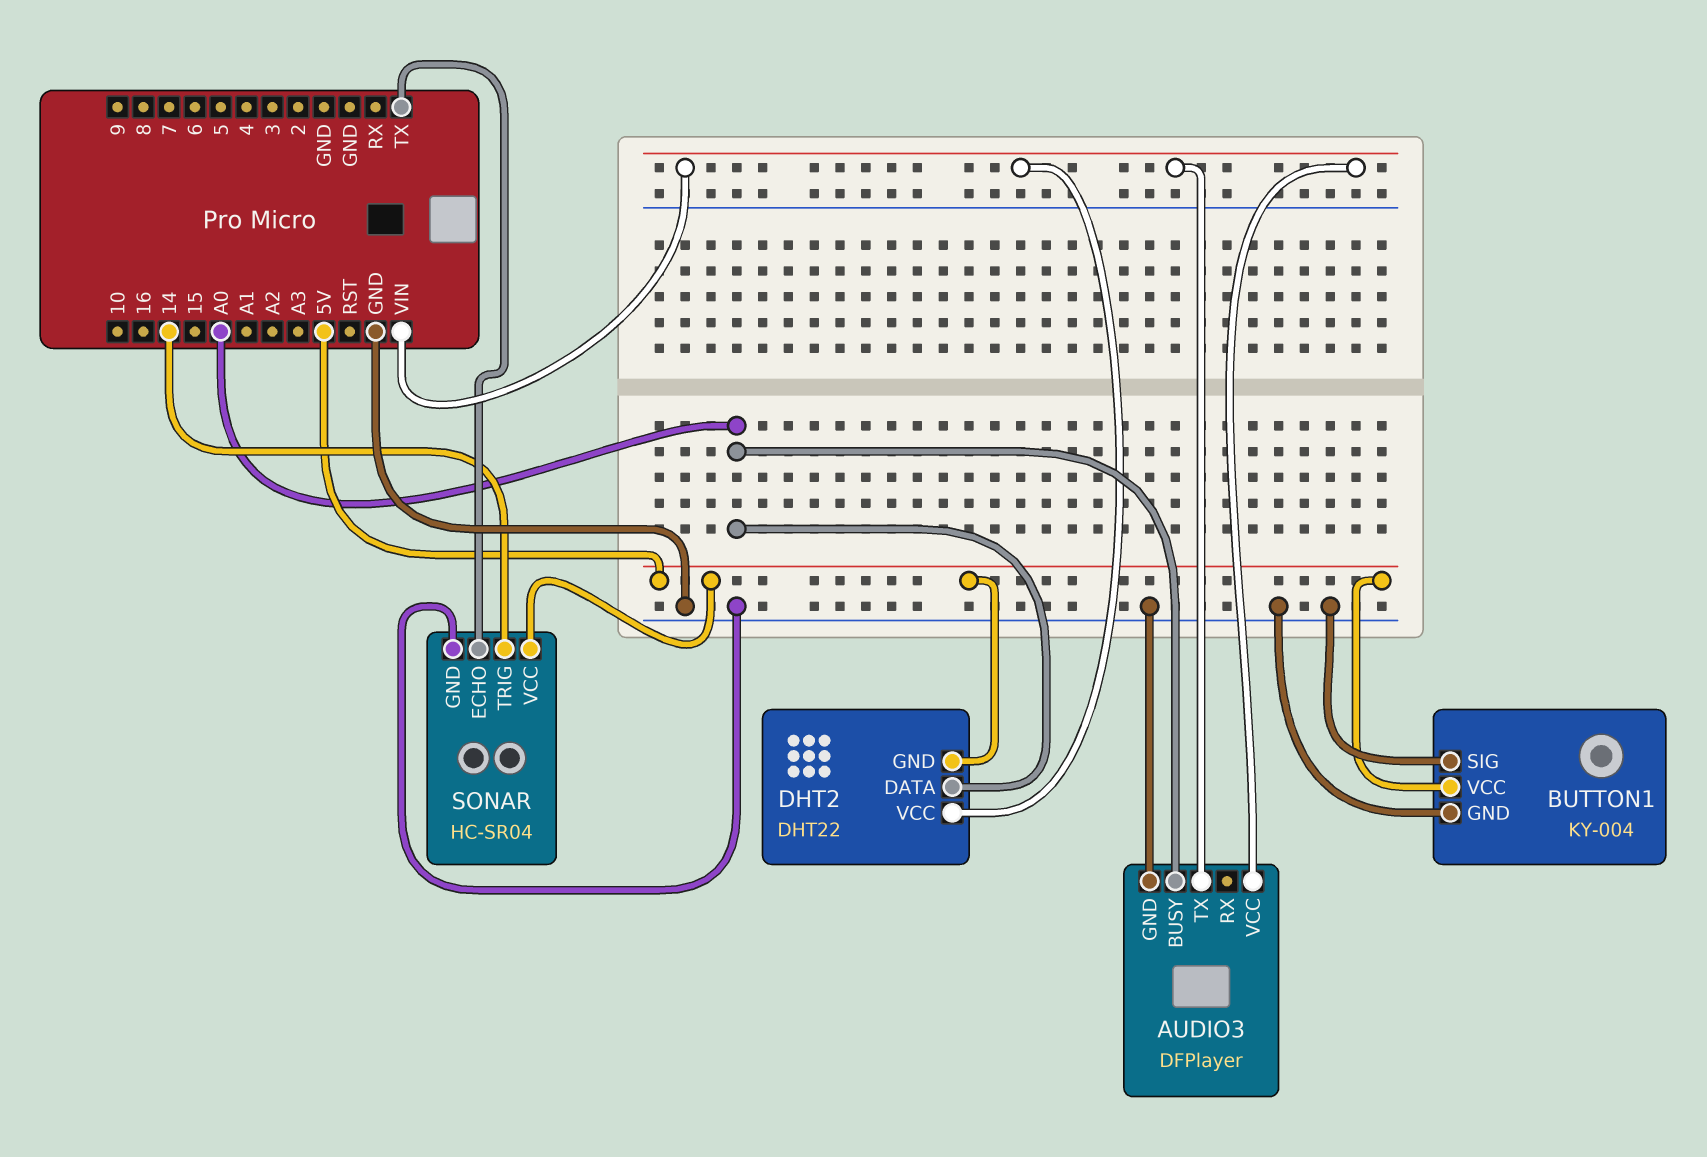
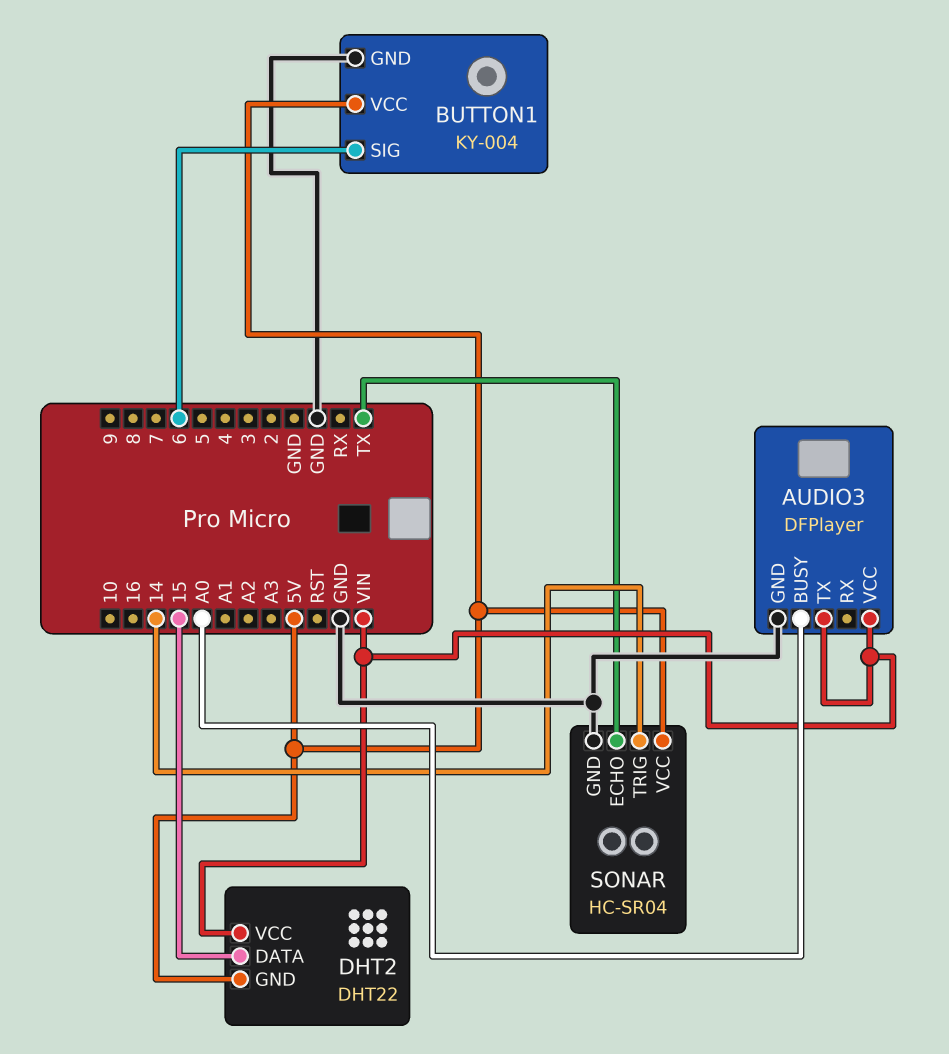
BUTTON1 pin SIG: GND -> 6
DHT2 pin DATA: A0 -> 15

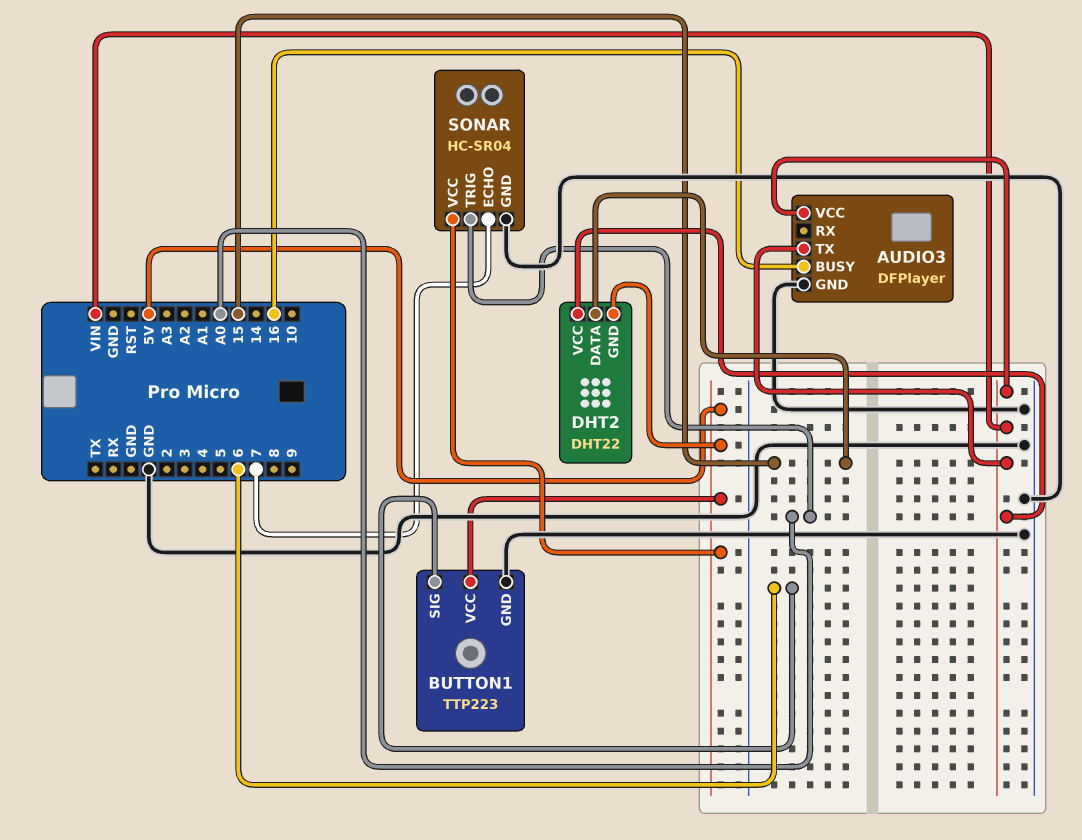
AUDIO3 pin BUSY: A0 -> 16
BUTTON1: KY-004 -> TTP223
SONAR pin ECHO: TX -> 7
SONAR pin TRIG: 14 -> A0

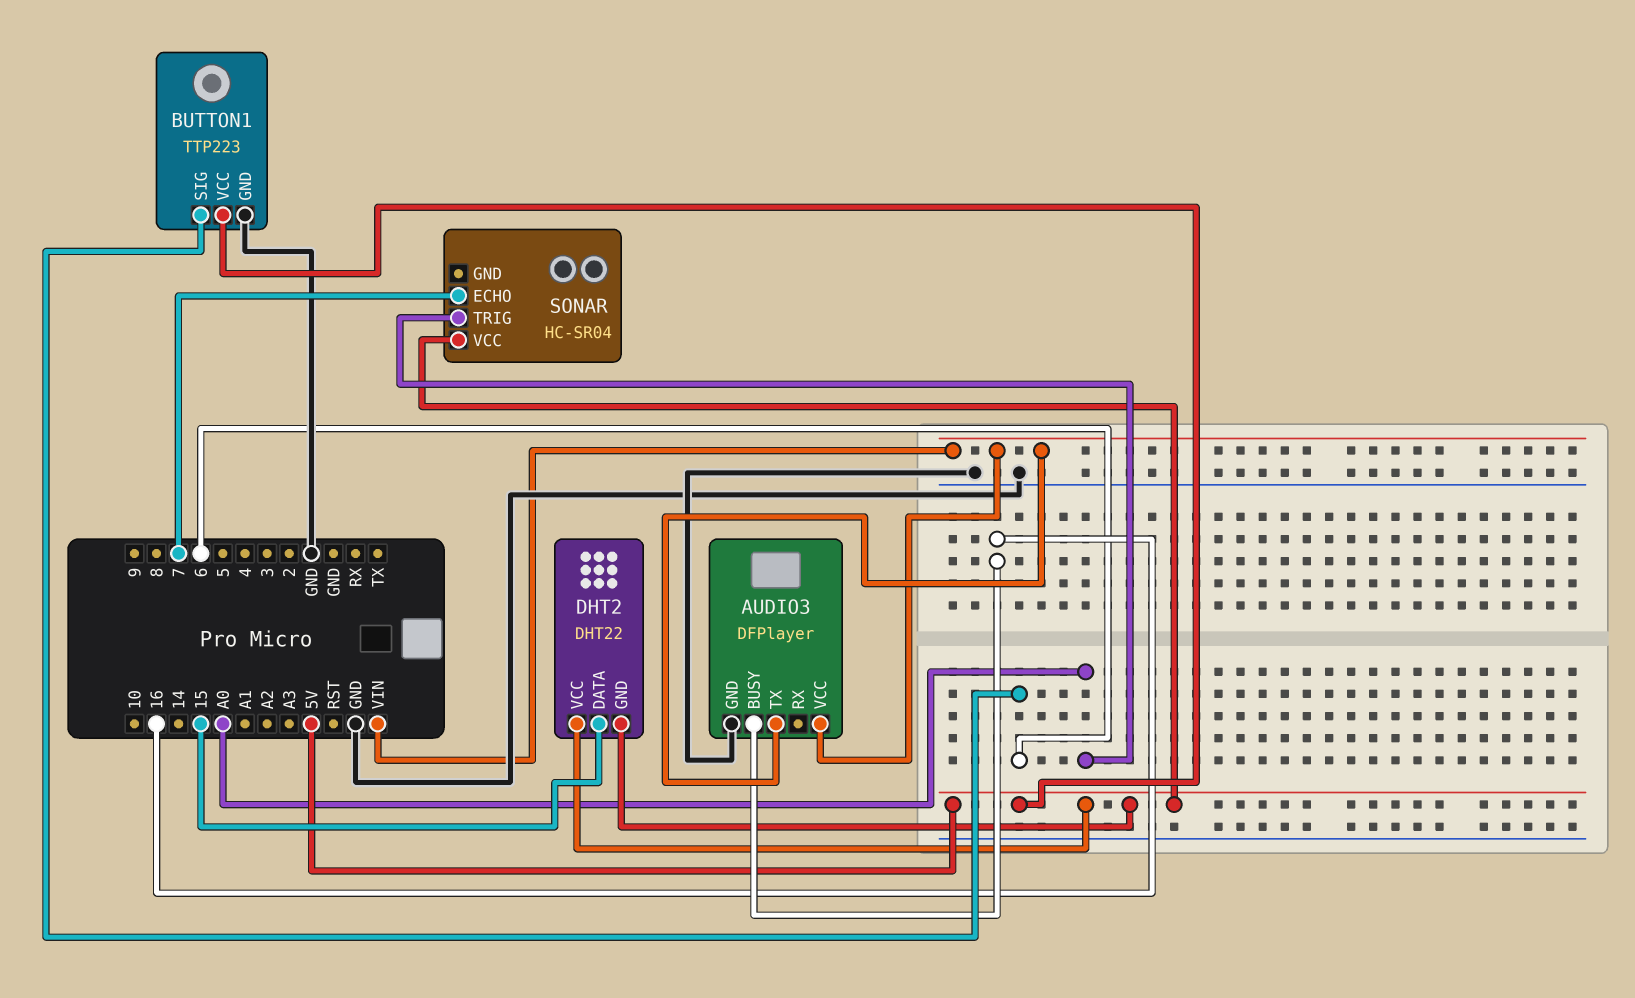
DHT2 pin VCC: VIN -> 5V
SONAR pin GND: GND -> none

